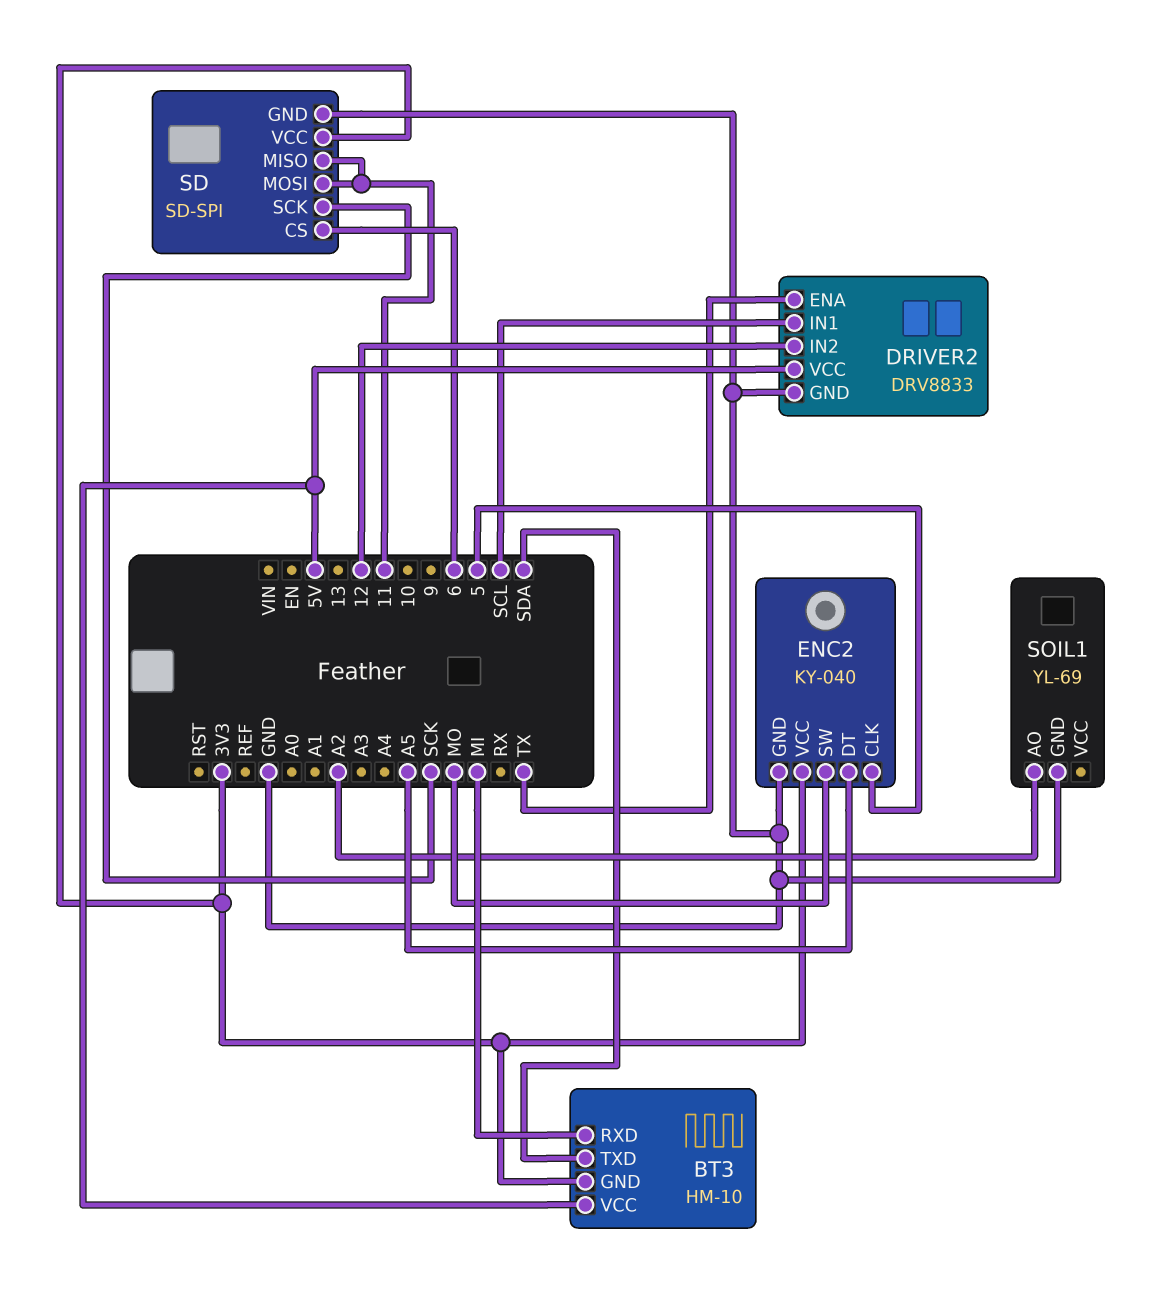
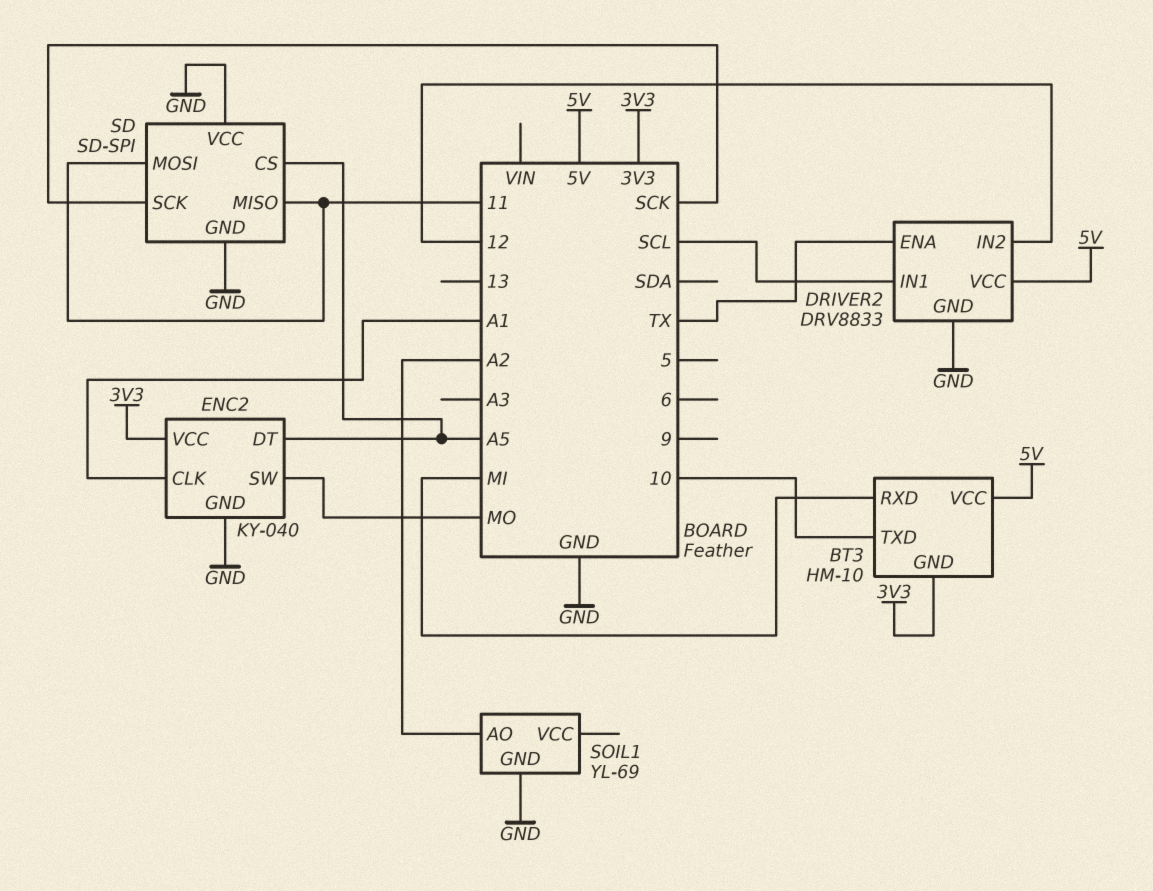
BT3 pin TXD: SDA -> 10
ENC2 pin CLK: 5 -> A1
SD pin CS: 6 -> A5
SD pin VCC: 3V3 -> GND

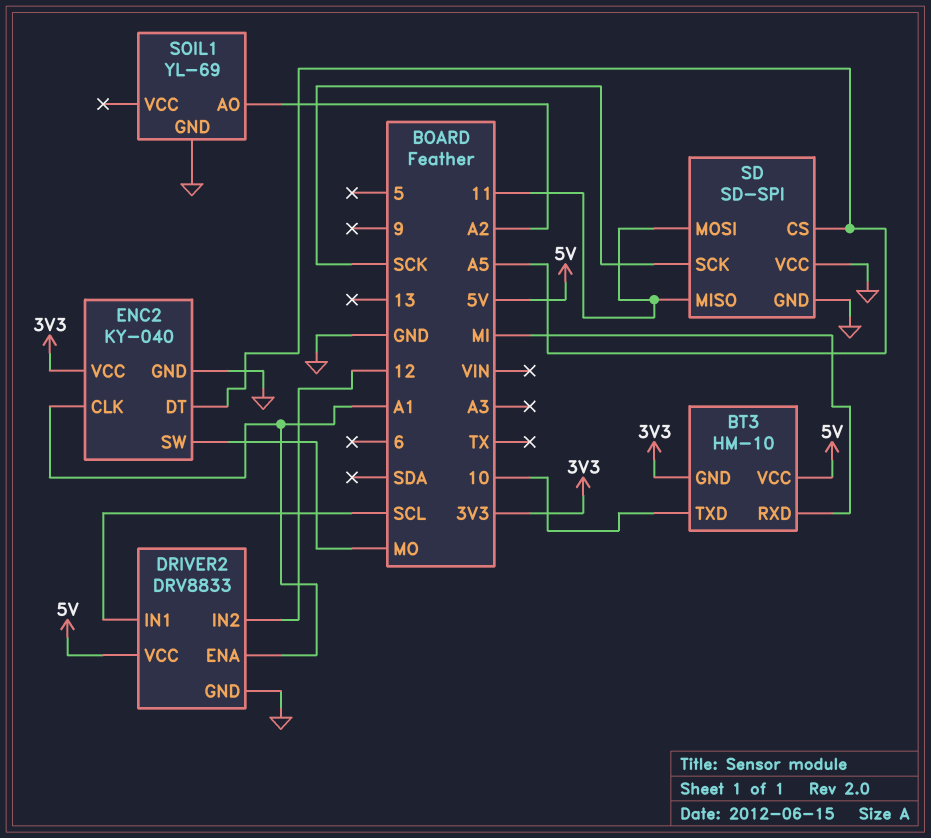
DRIVER2 pin ENA: TX -> A1

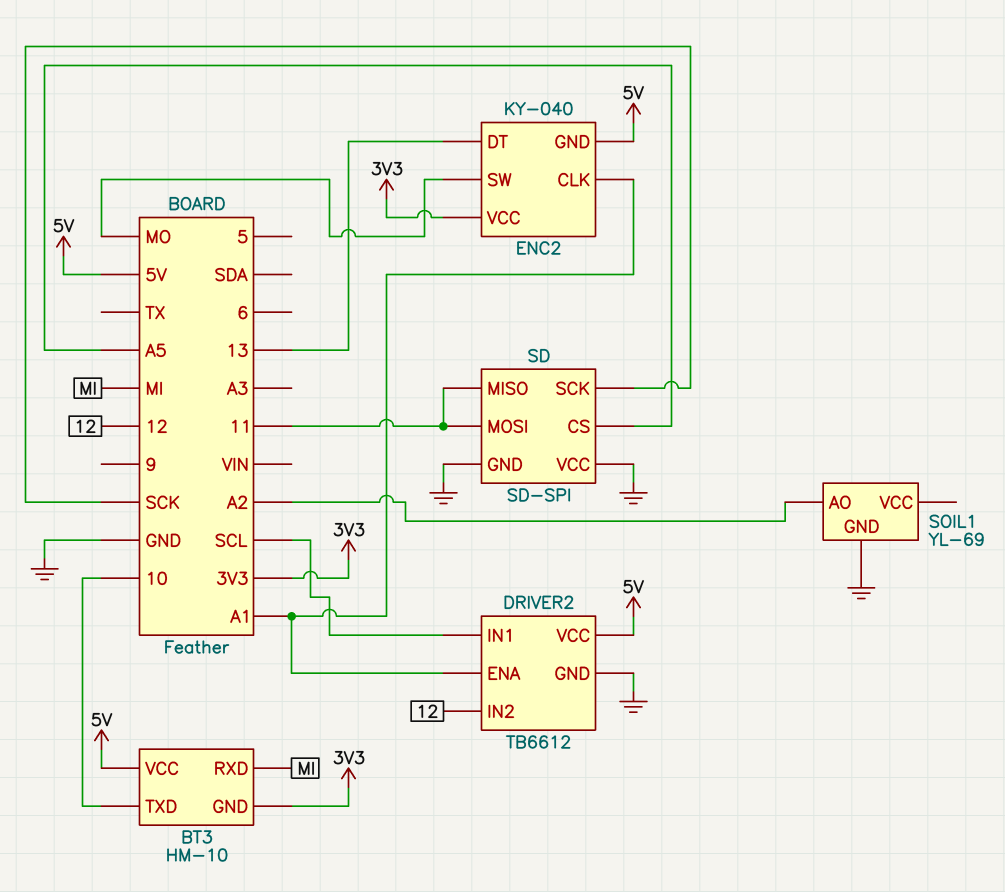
DRIVER2: DRV8833 -> TB6612
ENC2 pin DT: A5 -> 13
ENC2 pin GND: GND -> 5V

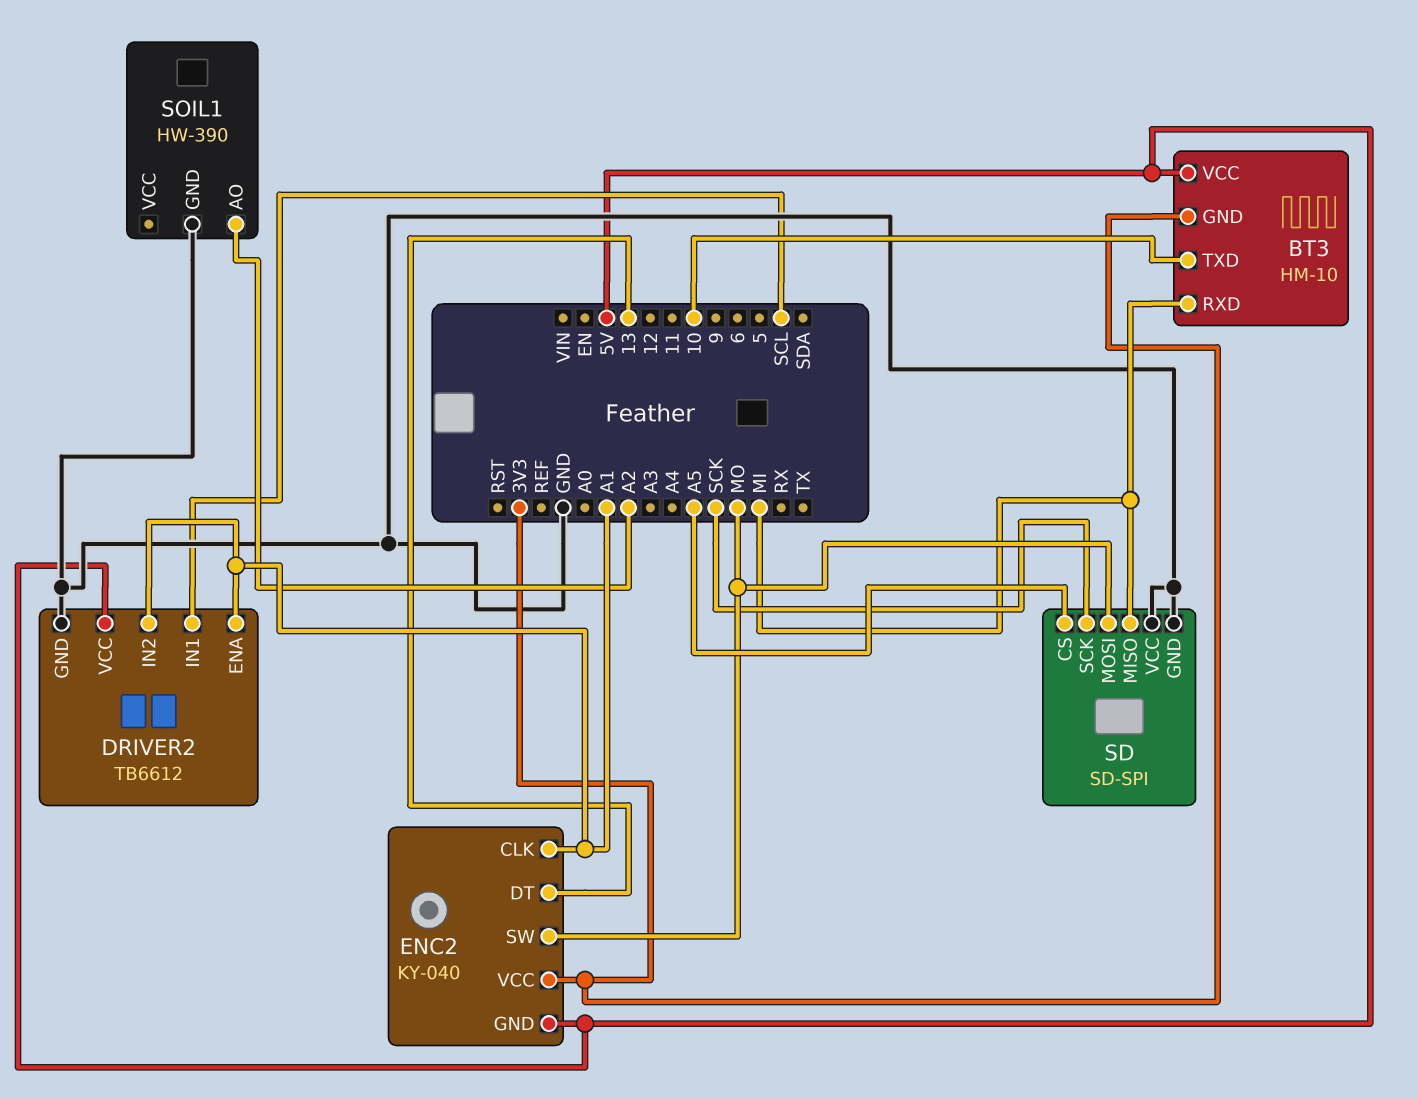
DRIVER2 pin IN2: 12 -> A1
SD pin MISO: 11 -> MI
SD pin MOSI: 11 -> MO
SOIL1: YL-69 -> HW-390

